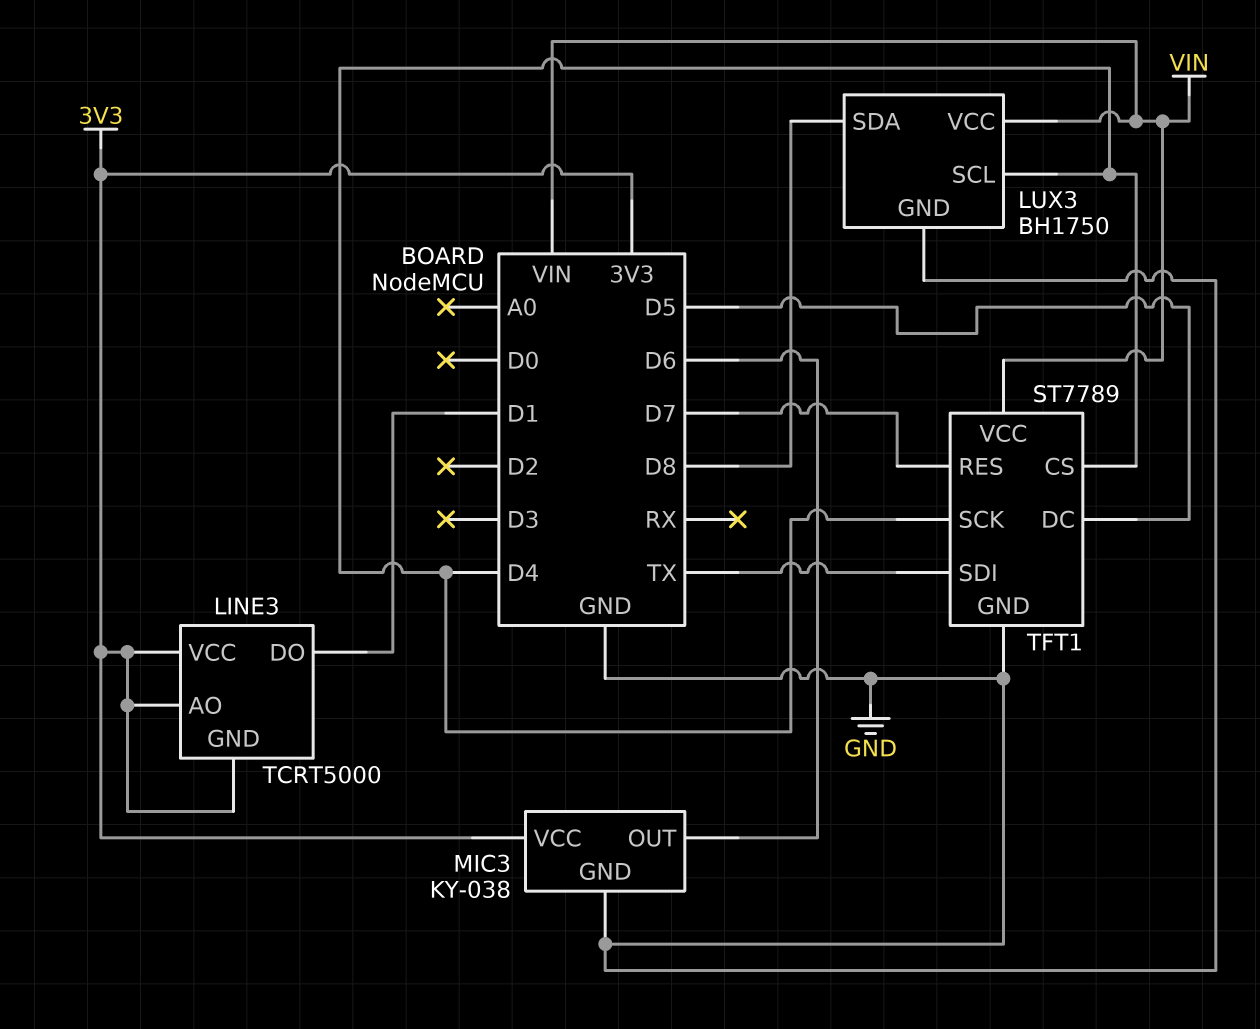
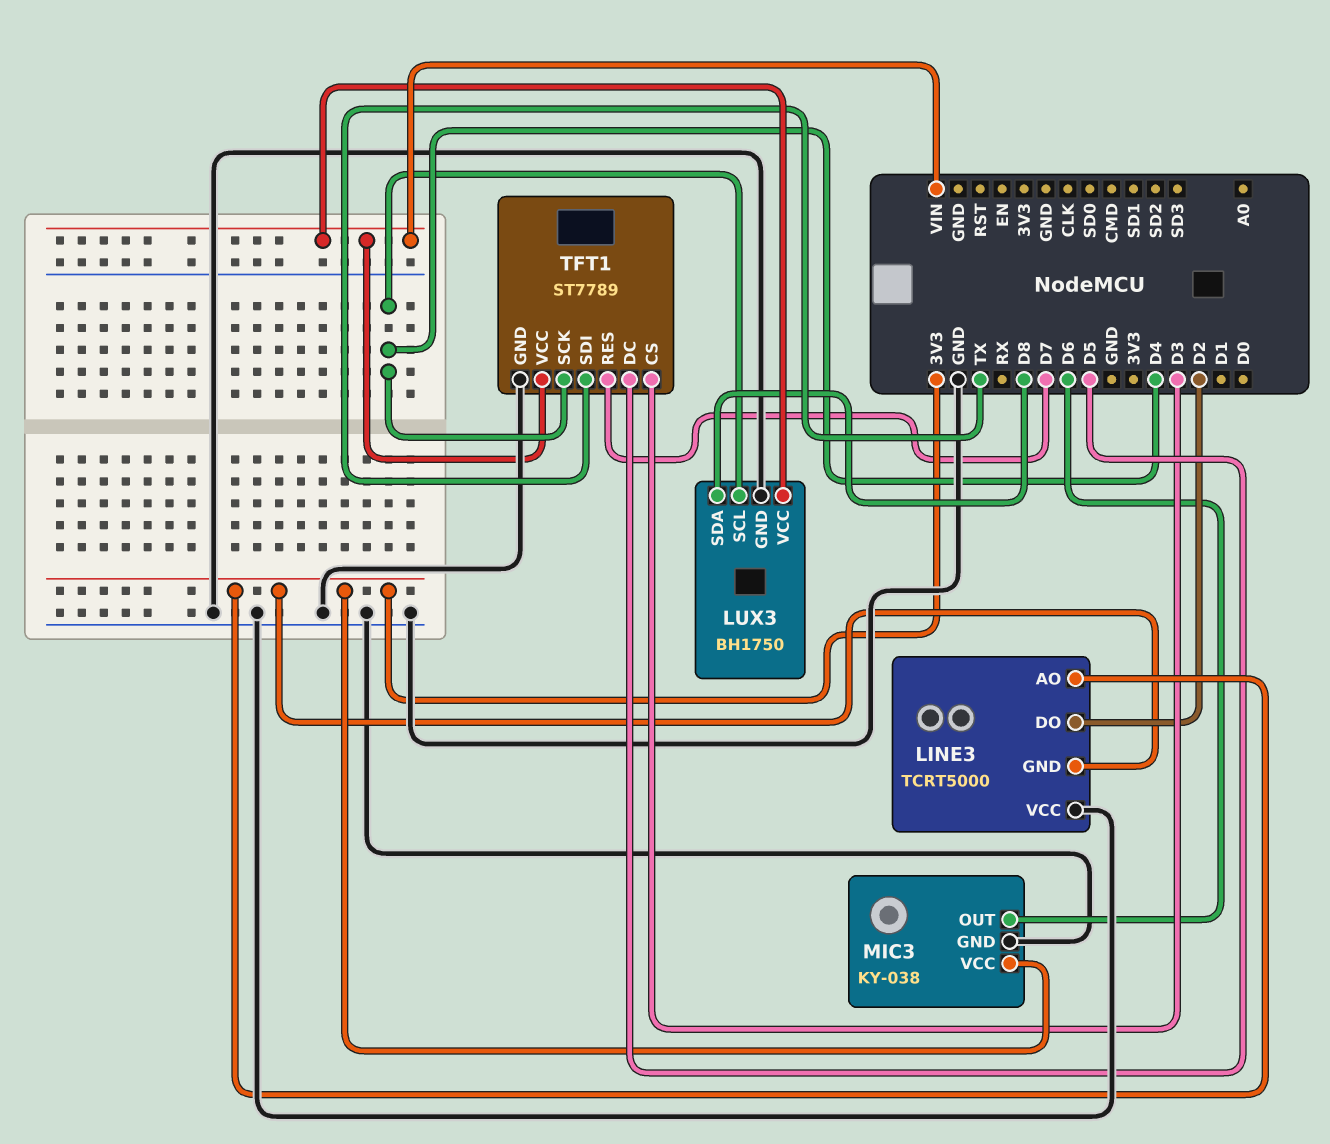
LINE3 pin DO: D1 -> D2
LINE3 pin VCC: 3V3 -> GND
TFT1 pin CS: D4 -> D3

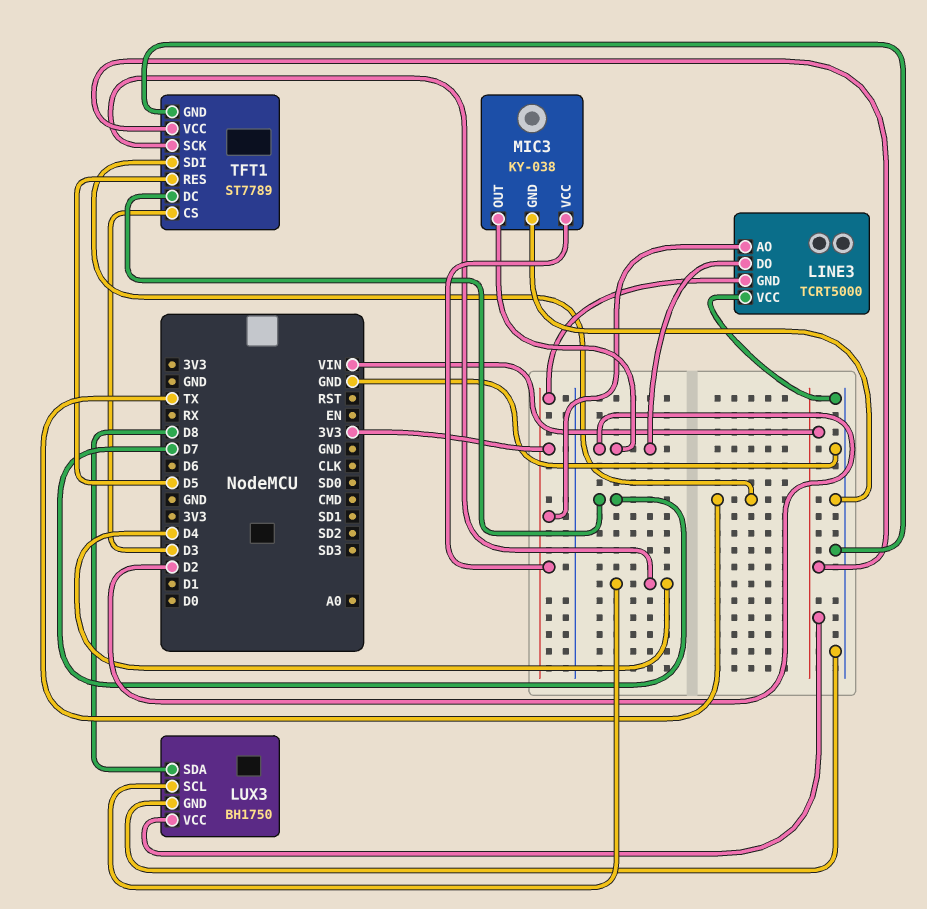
MIC3 pin OUT: D6 -> D2
TFT1 pin DC: D5 -> D7
TFT1 pin RES: D7 -> D5

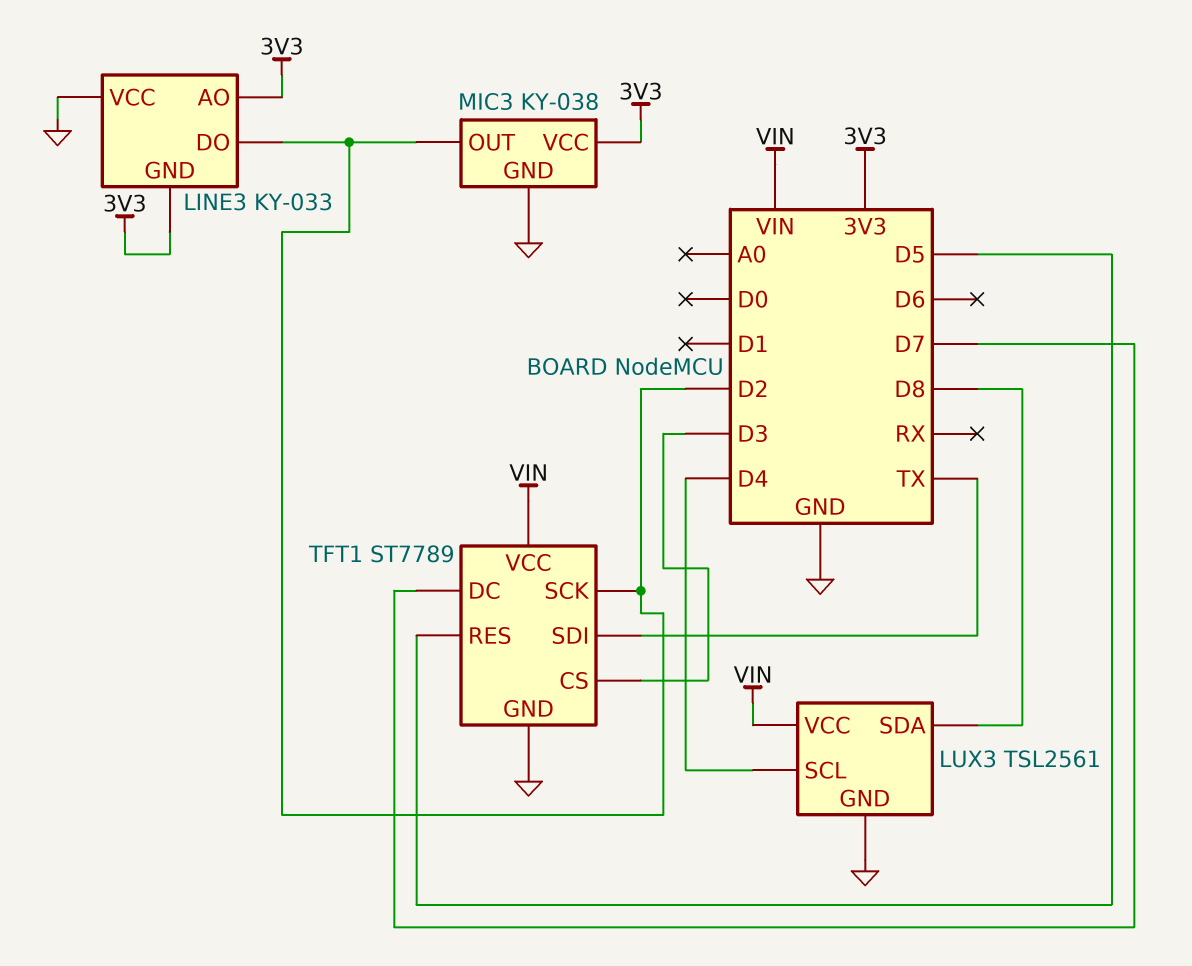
LINE3: TCRT5000 -> KY-033
LUX3: BH1750 -> TSL2561
TFT1 pin SCK: D4 -> D2

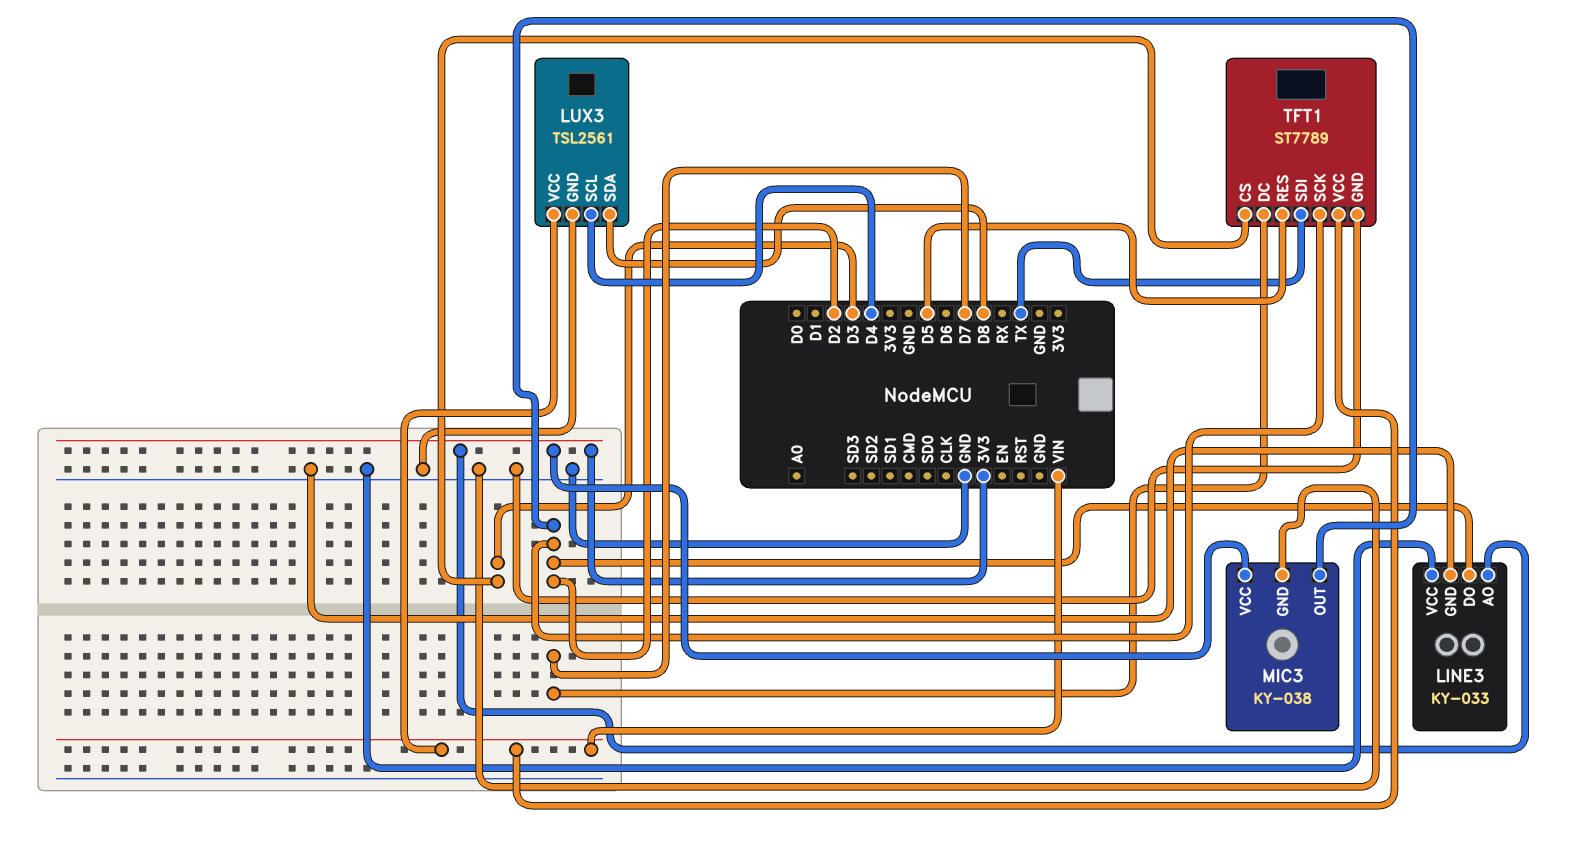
LINE3 pin GND: 3V3 -> GND

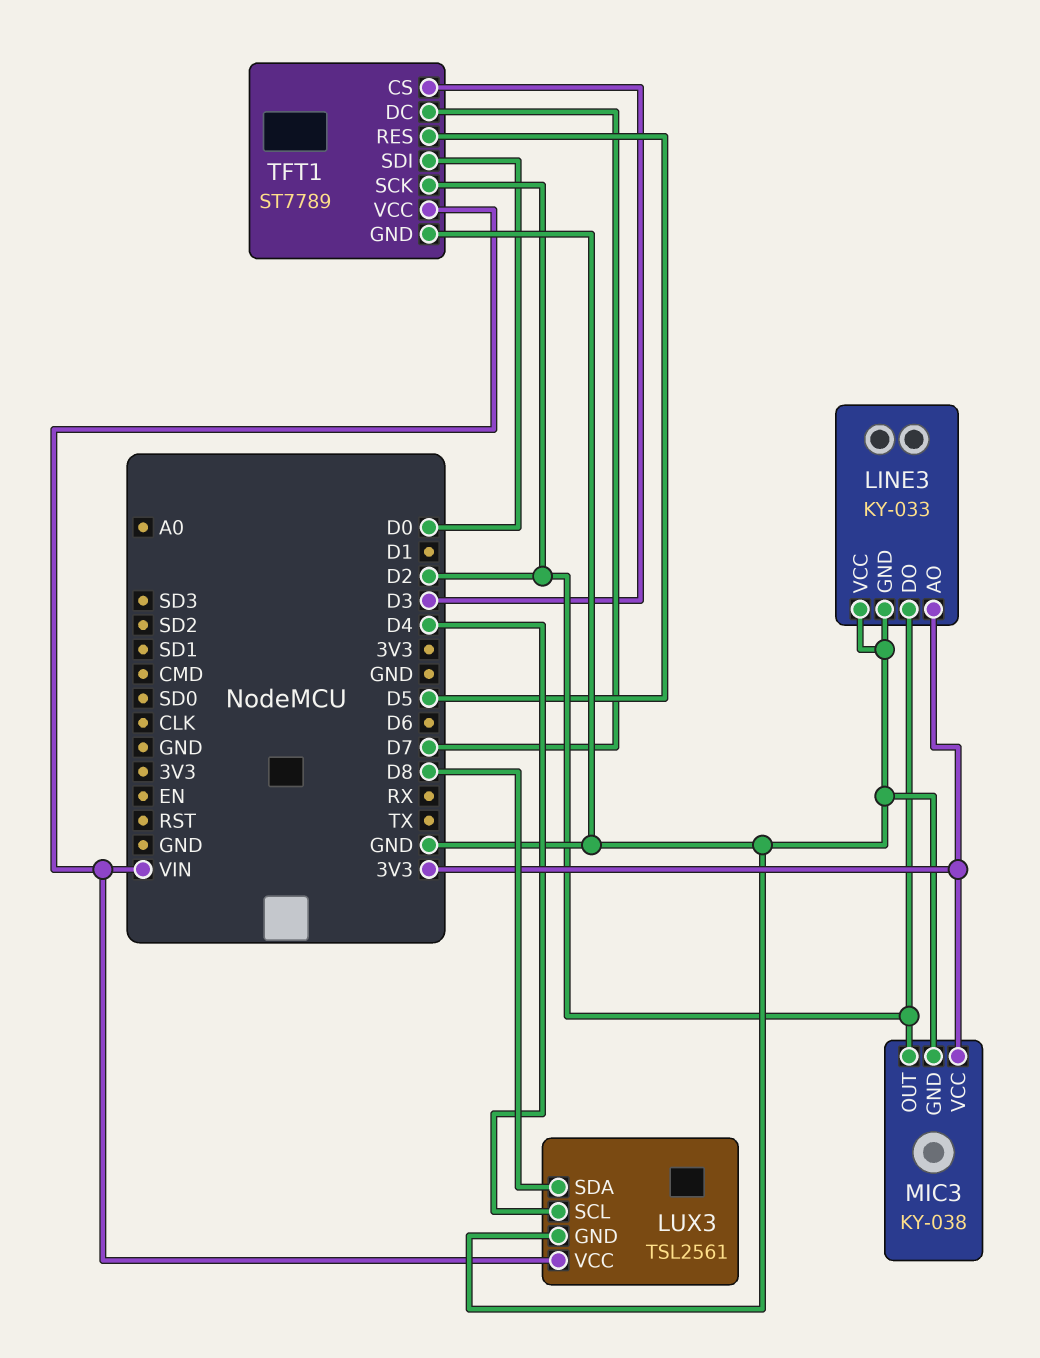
TFT1 pin SDI: TX -> D0

